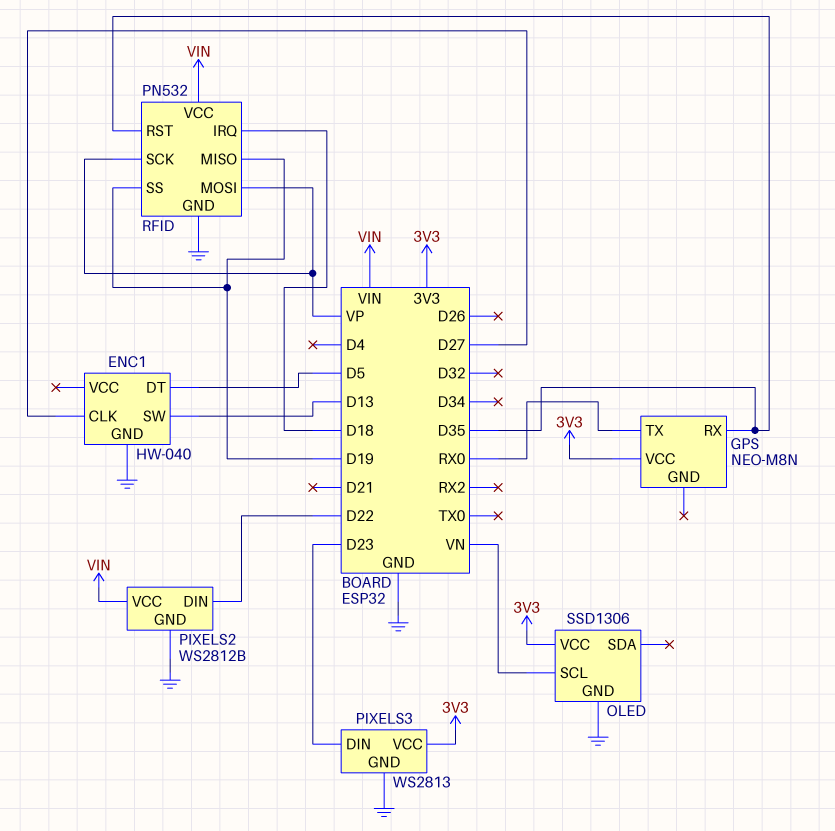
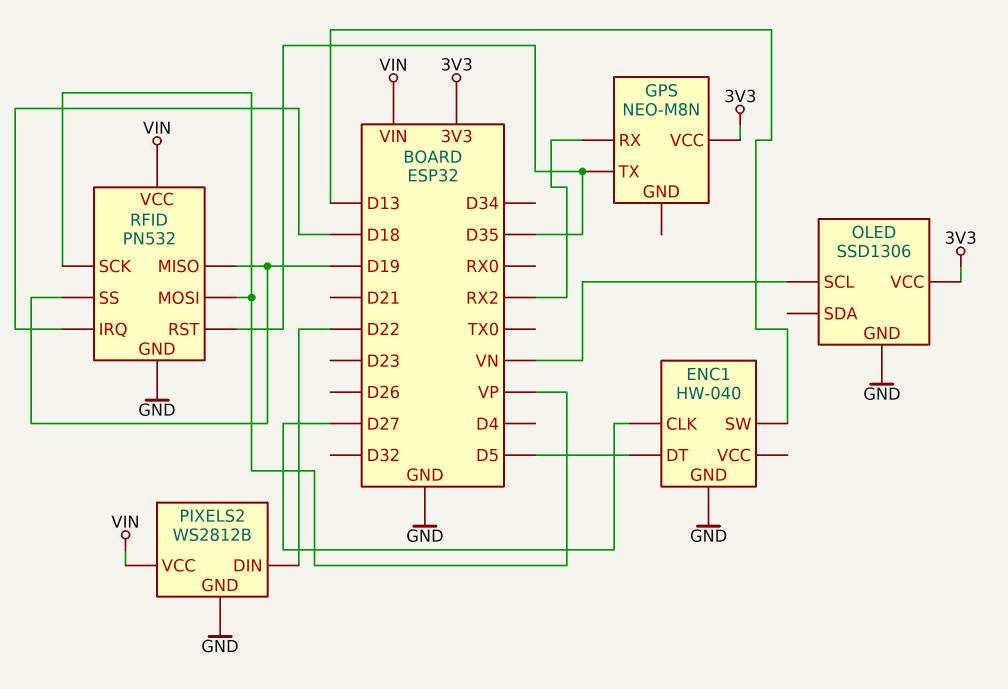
GPS pin RX: D35 -> RX2
GPS pin TX: RX0 -> D35
PIXELS3: WS2813 -> none
PIXELS3 pin DIN: D23 -> none
PIXELS3 pin GND: GND -> none
PIXELS3 pin VCC: 3V3 -> none

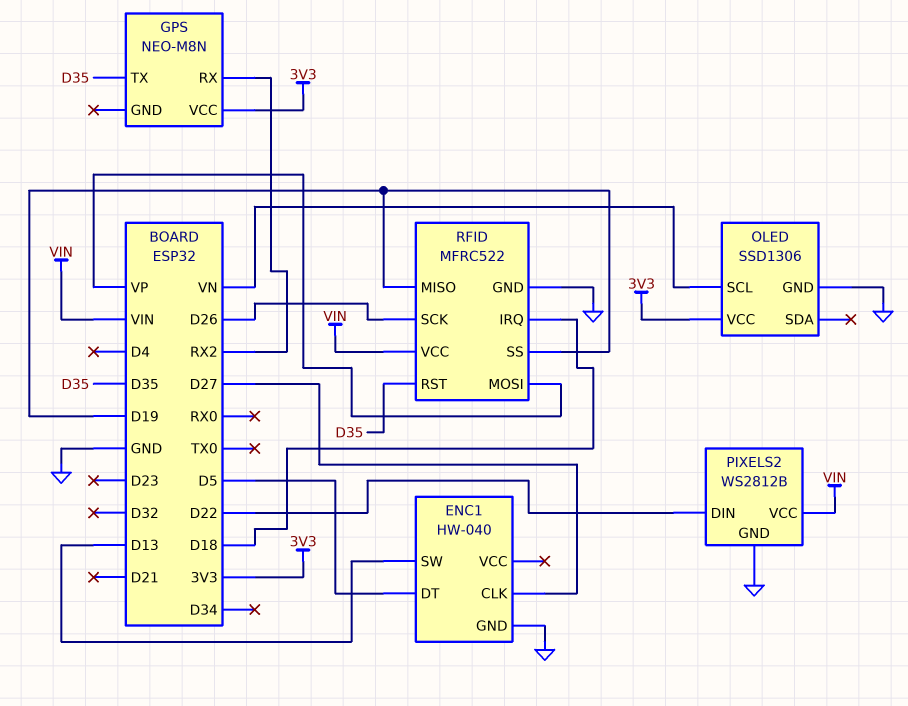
RFID: PN532 -> MFRC522
RFID pin SCK: VP -> D26

